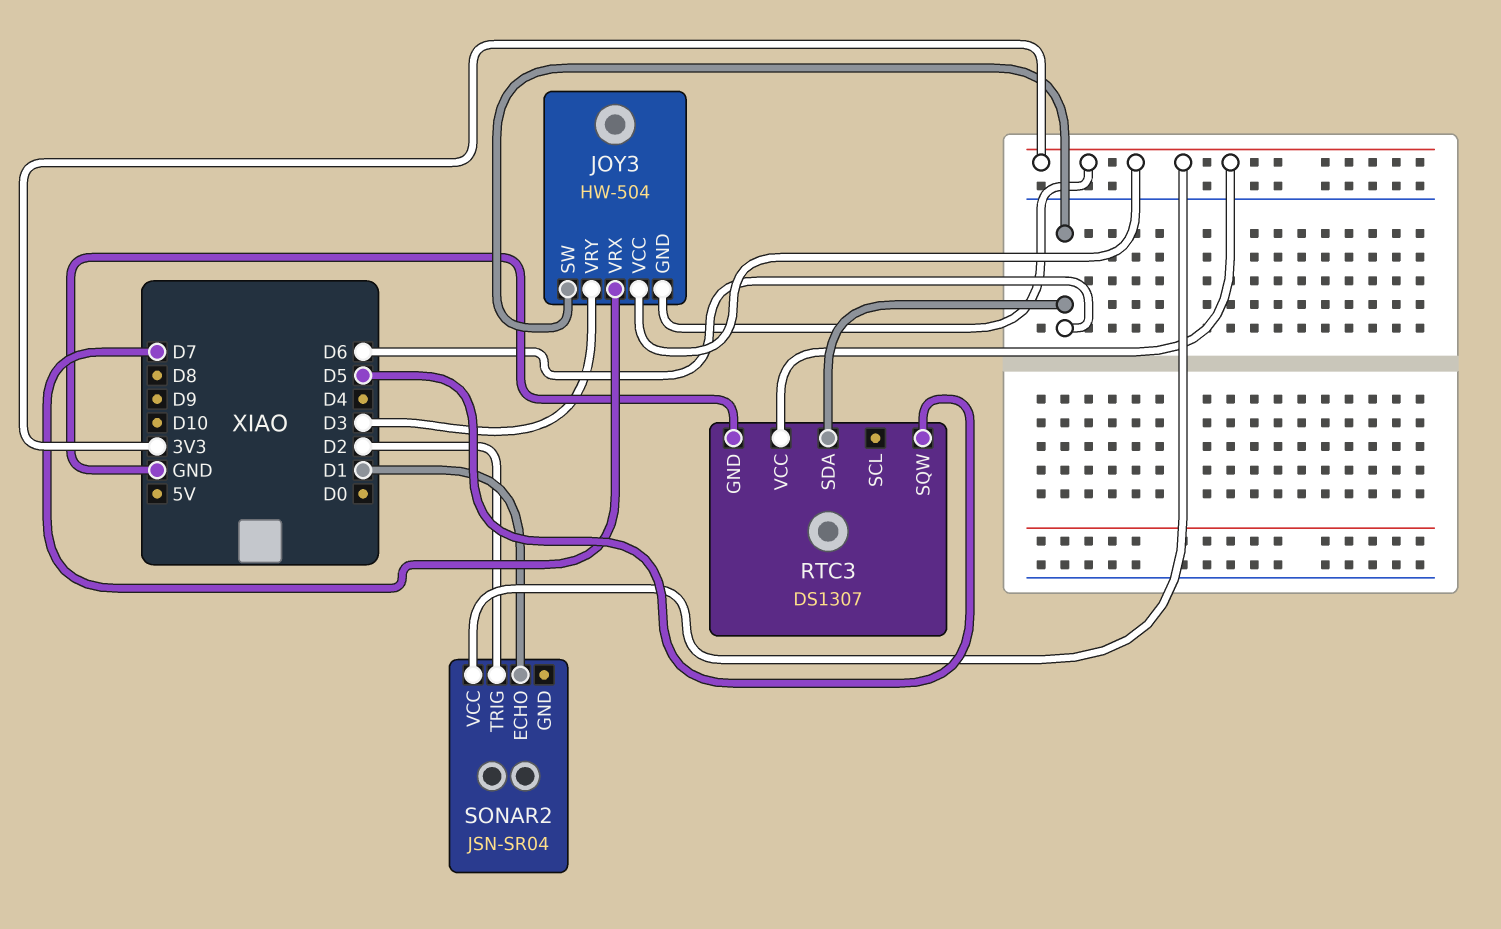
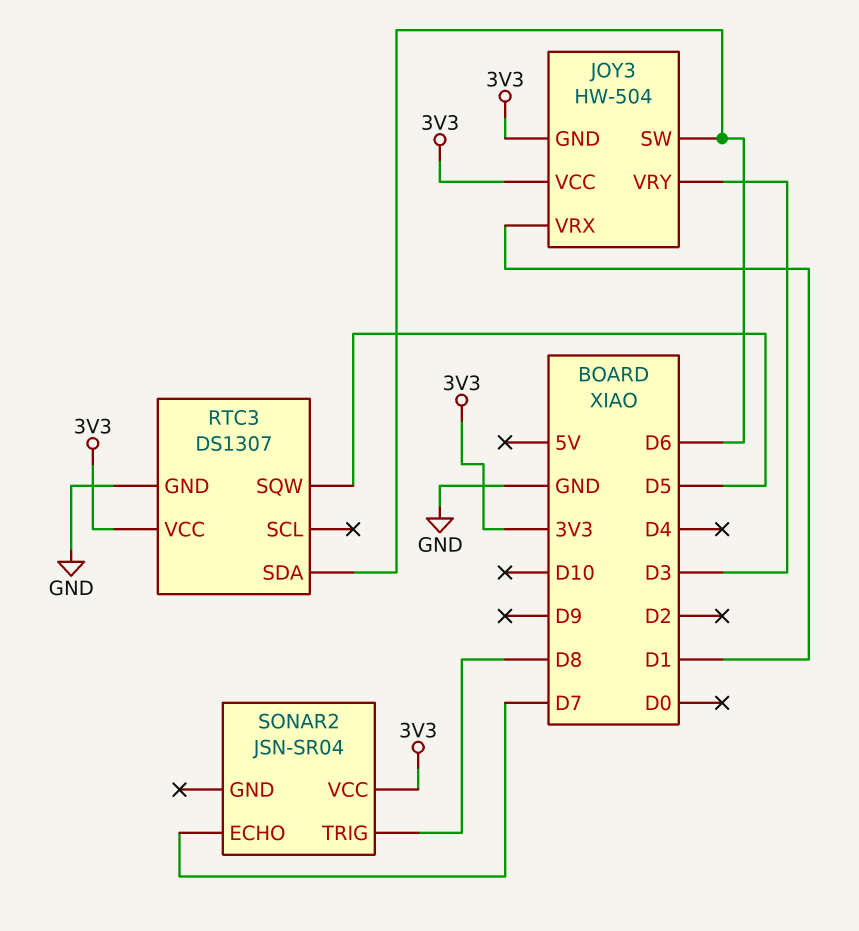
JOY3 pin VRX: D7 -> D1
SONAR2 pin ECHO: D1 -> D7
SONAR2 pin TRIG: D2 -> D8

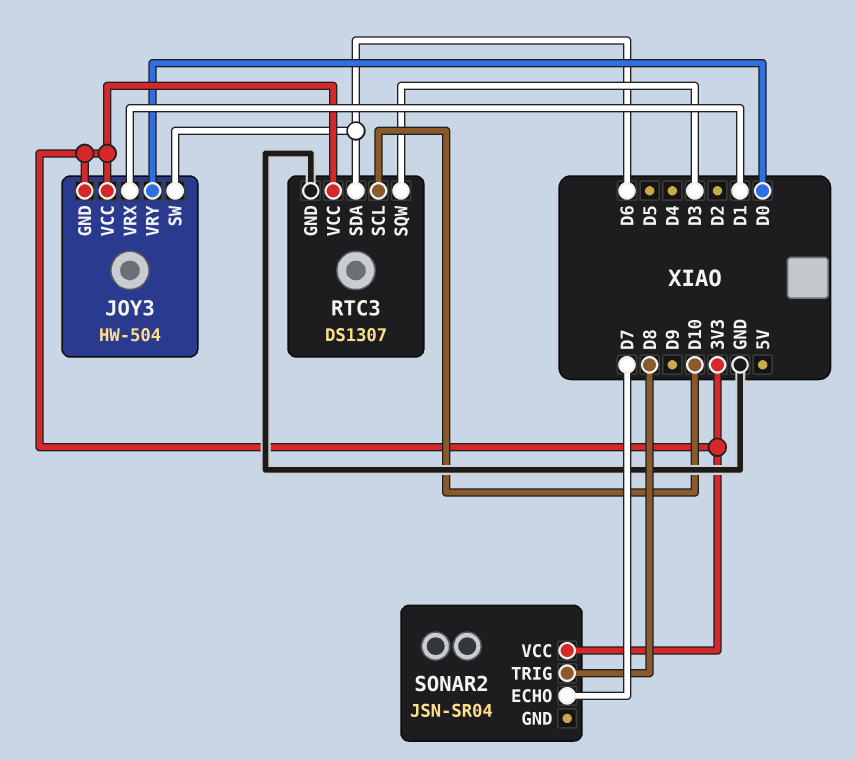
JOY3 pin VRY: D3 -> D0
RTC3 pin SCL: none -> D10
RTC3 pin SQW: D5 -> D3

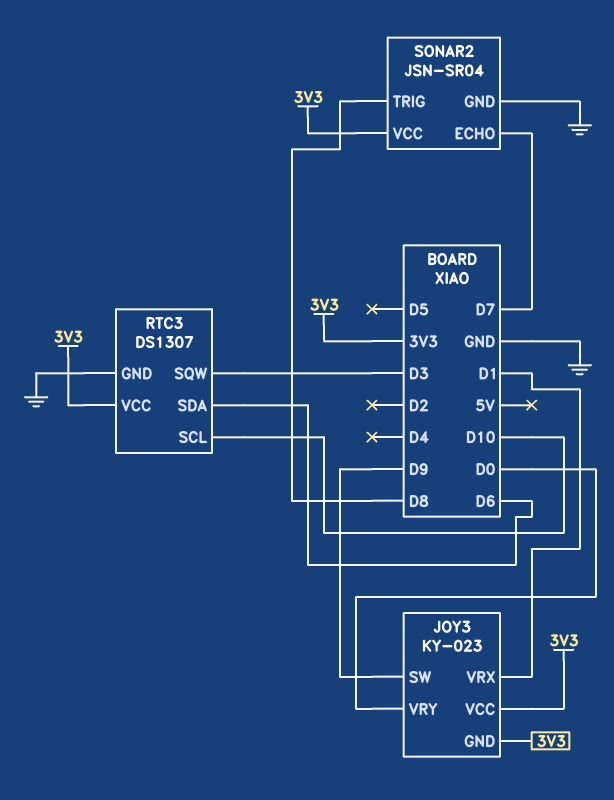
JOY3: HW-504 -> KY-023
JOY3 pin SW: D6 -> D9
SONAR2 pin GND: none -> GND

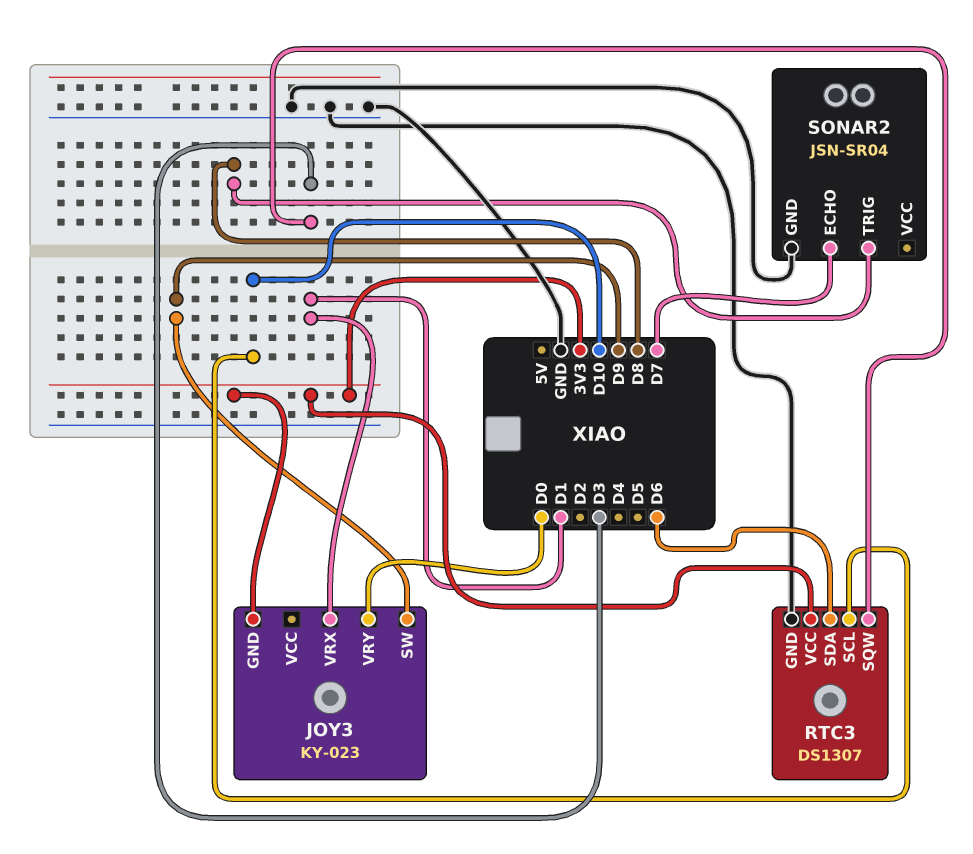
JOY3 pin VCC: 3V3 -> none
SONAR2 pin VCC: 3V3 -> none

